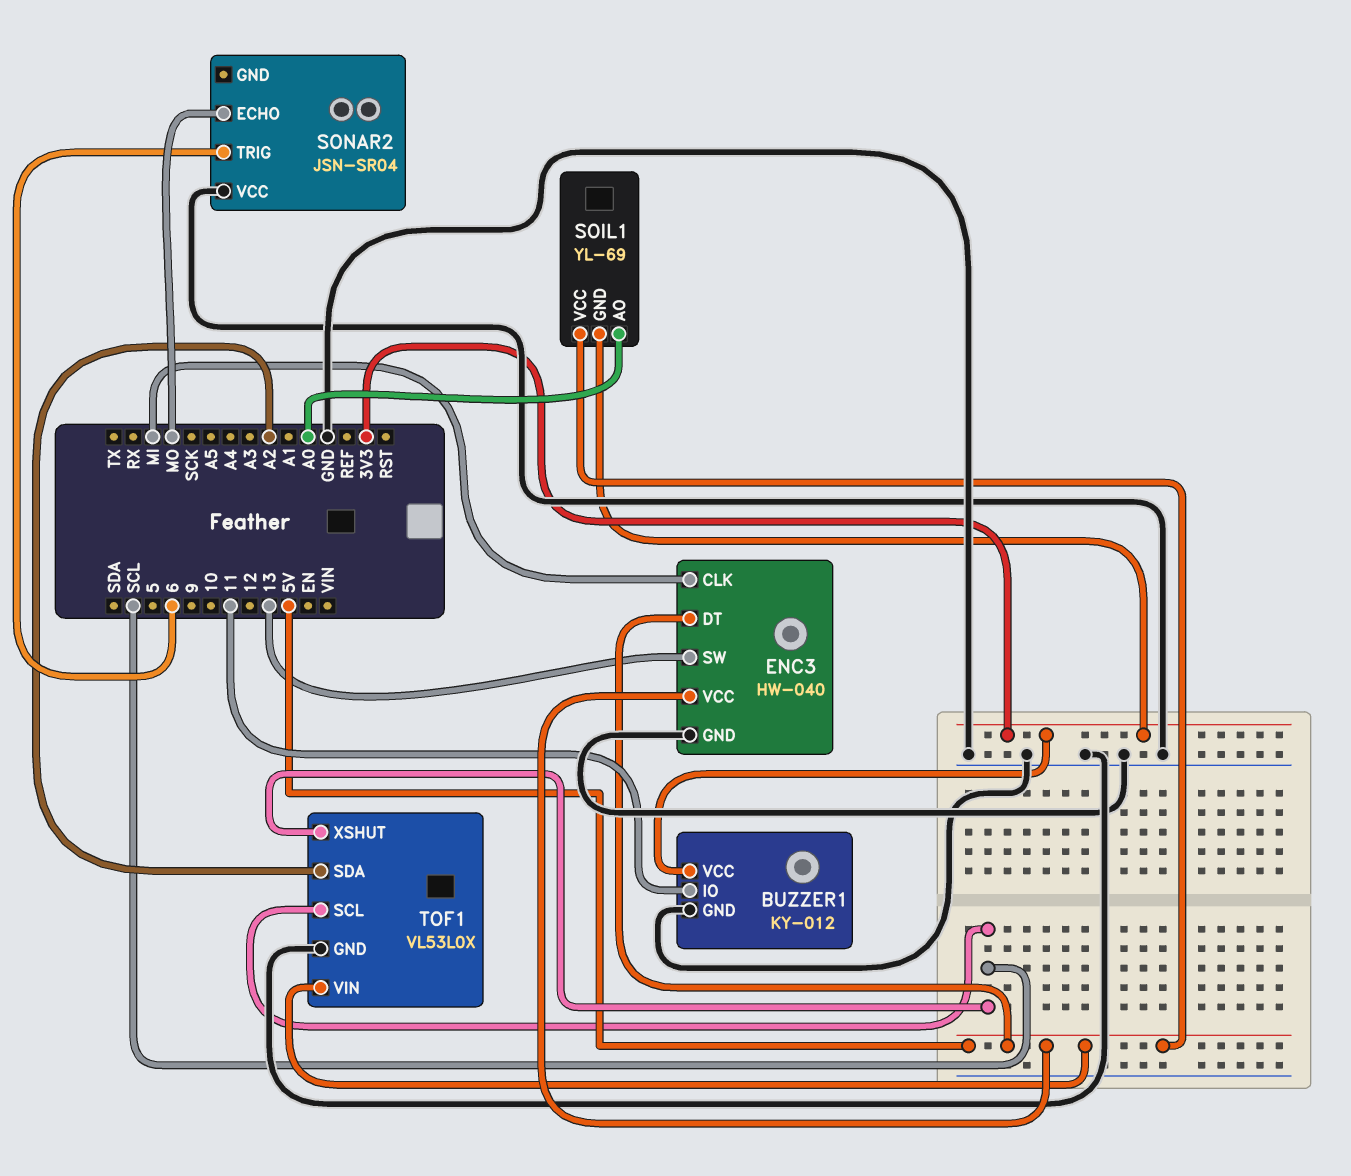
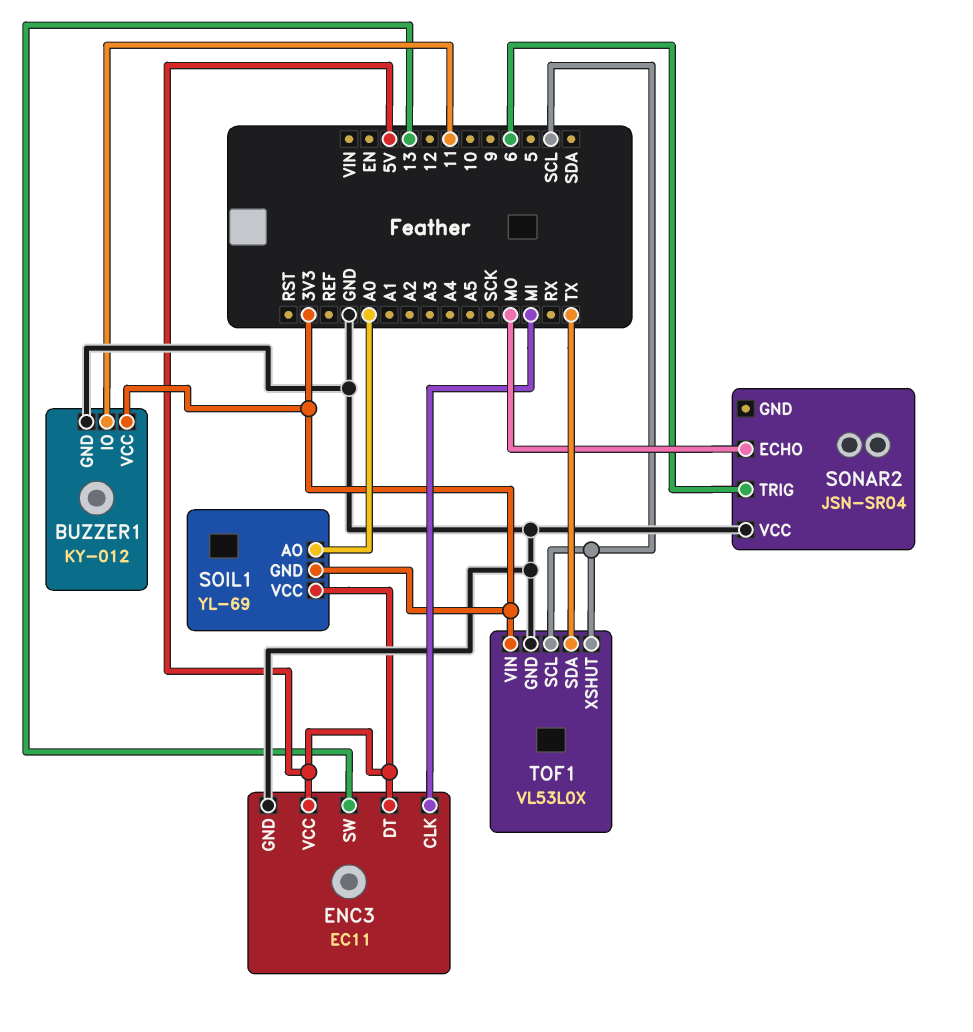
ENC3: HW-040 -> EC11
TOF1 pin SDA: A2 -> TX
TOF1 pin VIN: 5V -> 3V3

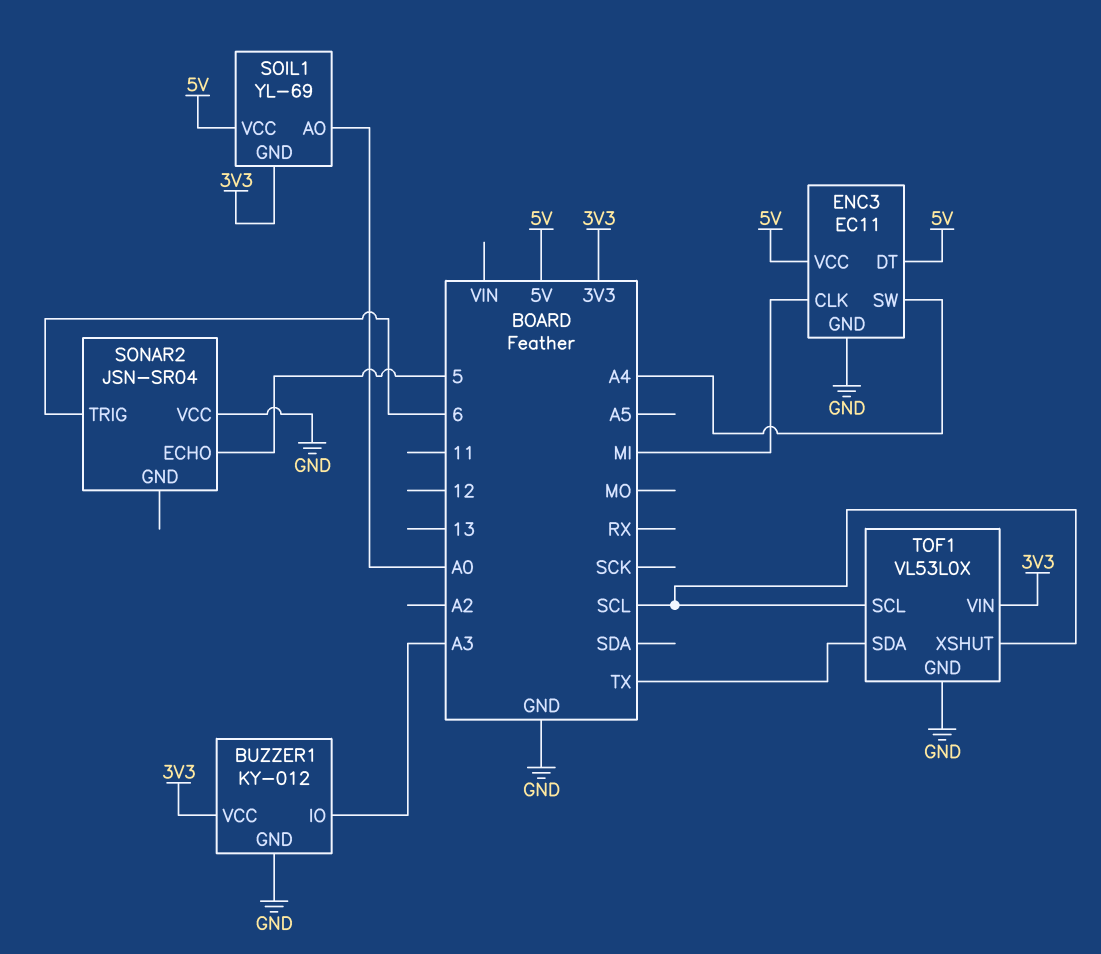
BUZZER1 pin IO: 11 -> A3
ENC3 pin SW: 13 -> A4
SONAR2 pin ECHO: MO -> 5

